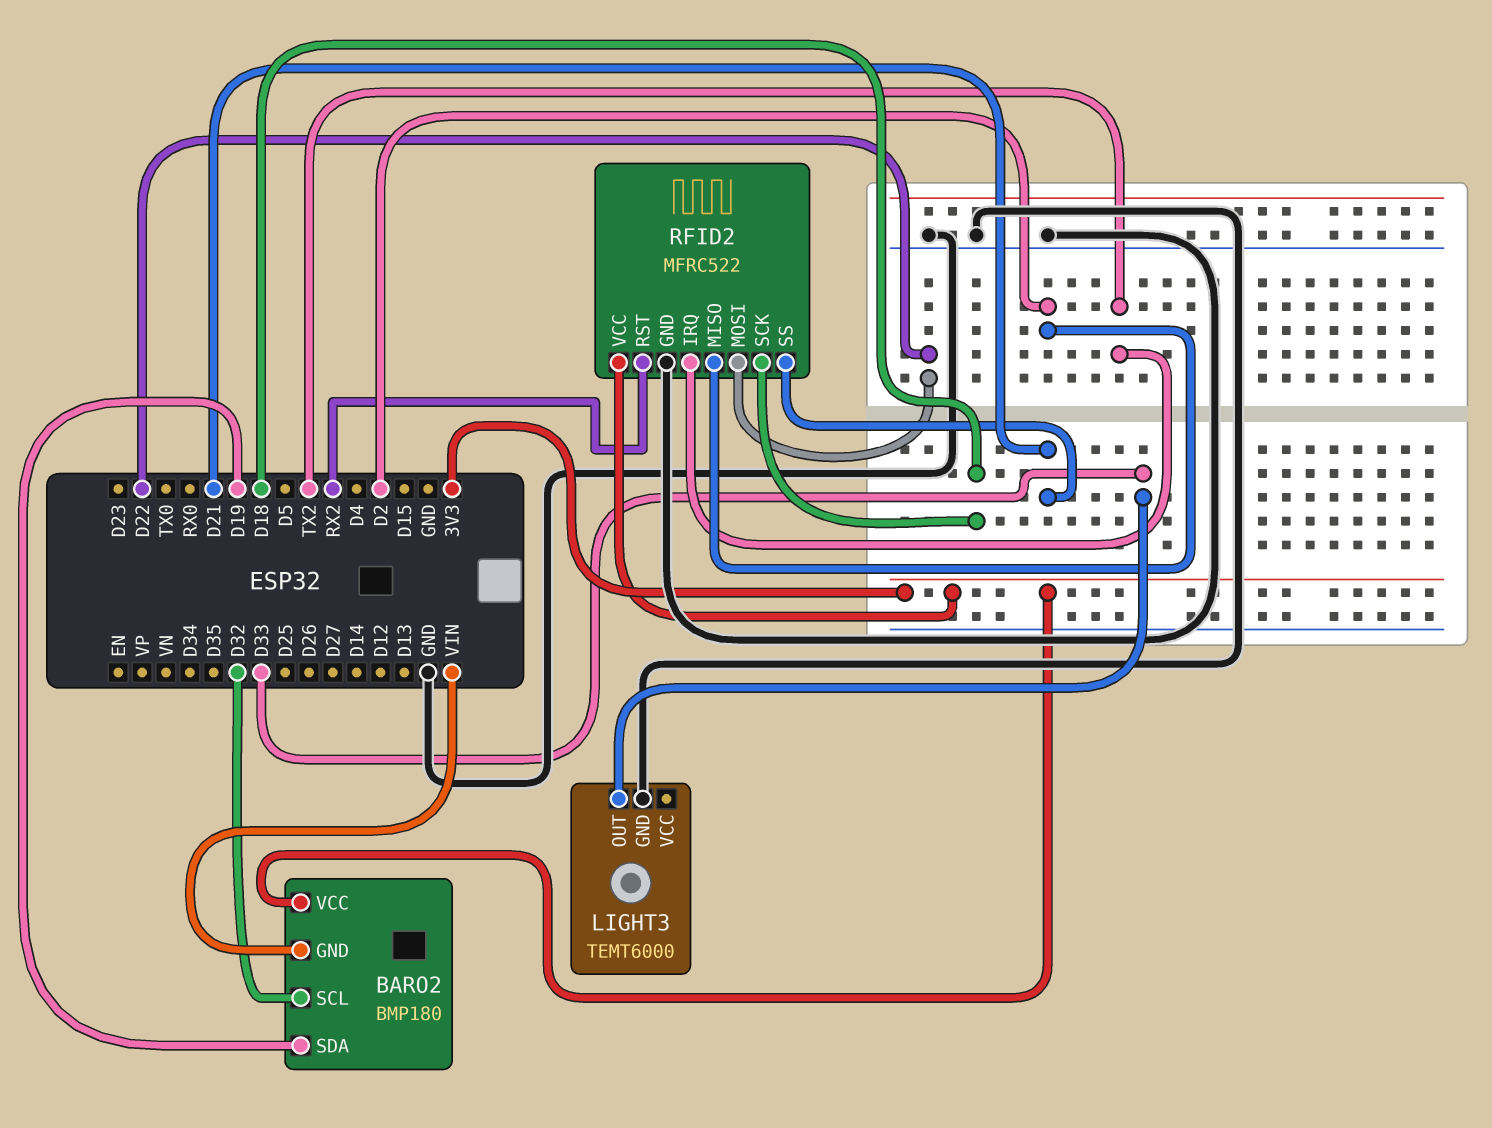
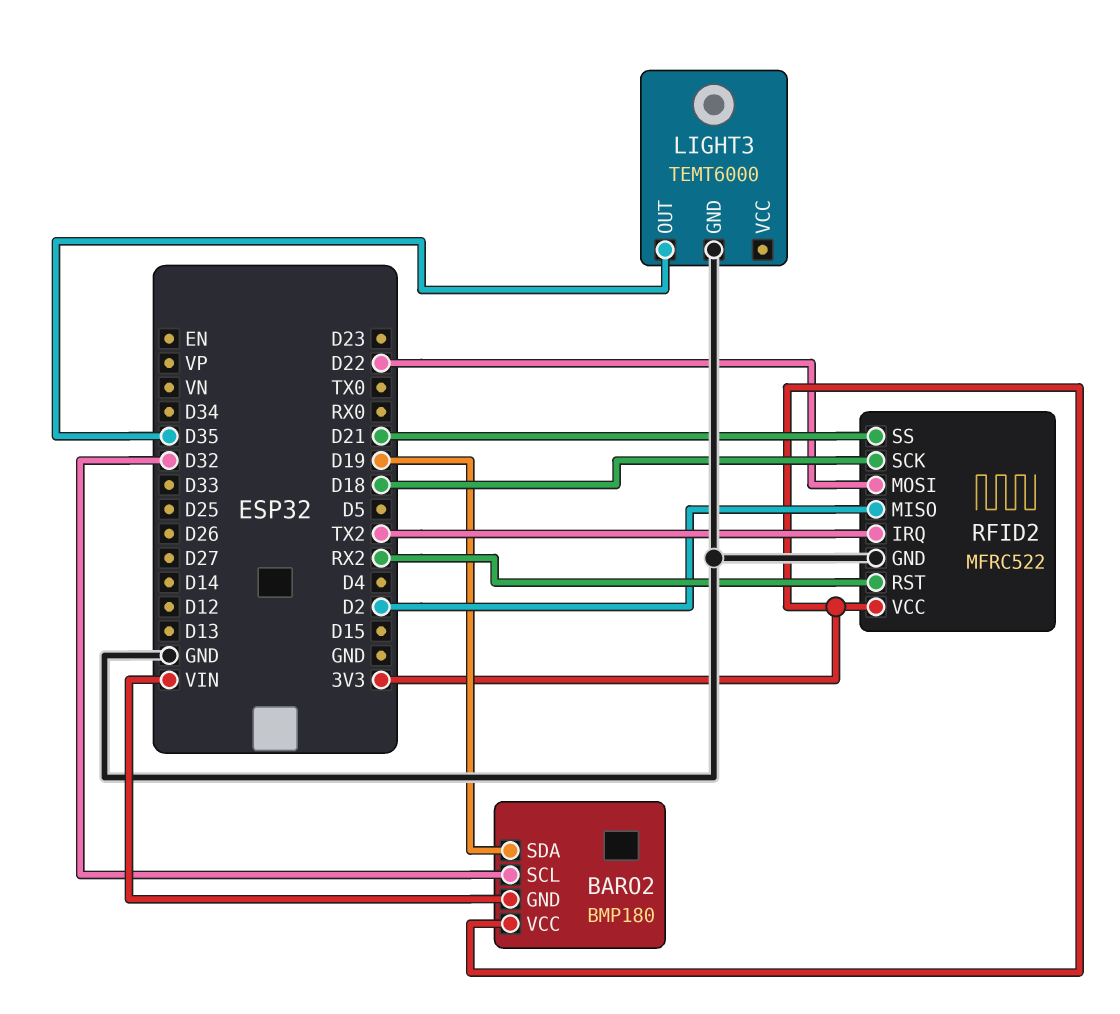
LIGHT3 pin OUT: D33 -> D35

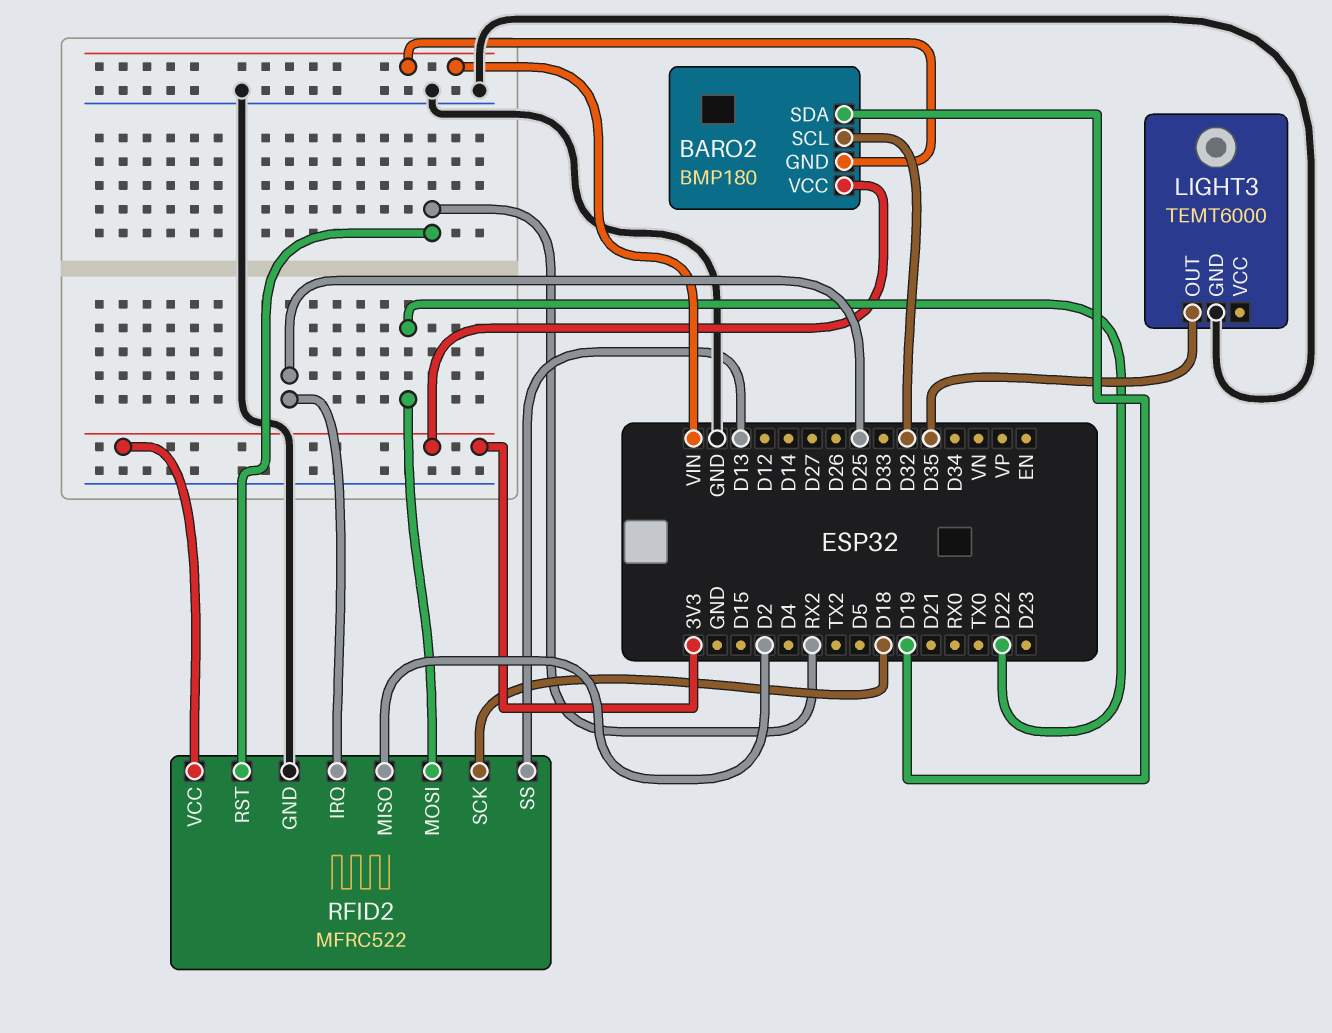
RFID2 pin IRQ: TX2 -> D25
RFID2 pin SS: D21 -> D13

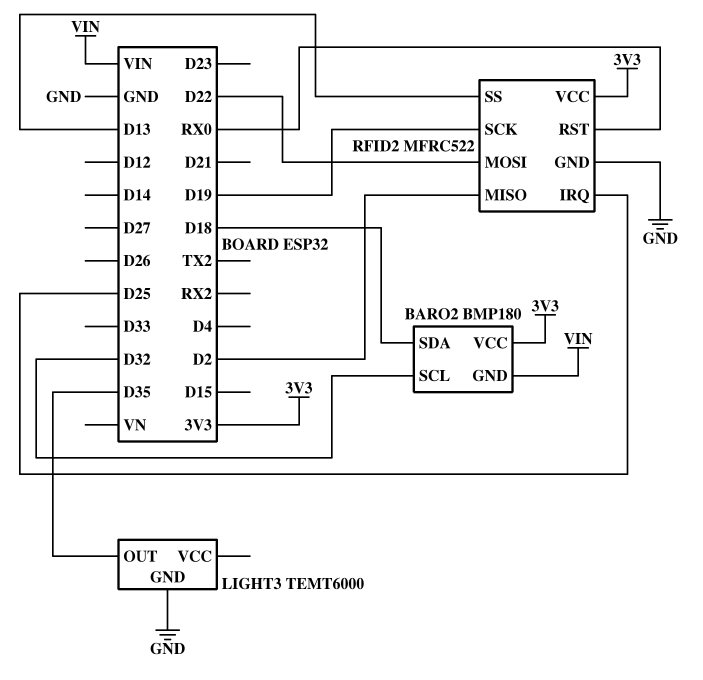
BARO2 pin SDA: D19 -> D18
RFID2 pin RST: RX2 -> RX0
RFID2 pin SCK: D18 -> D19

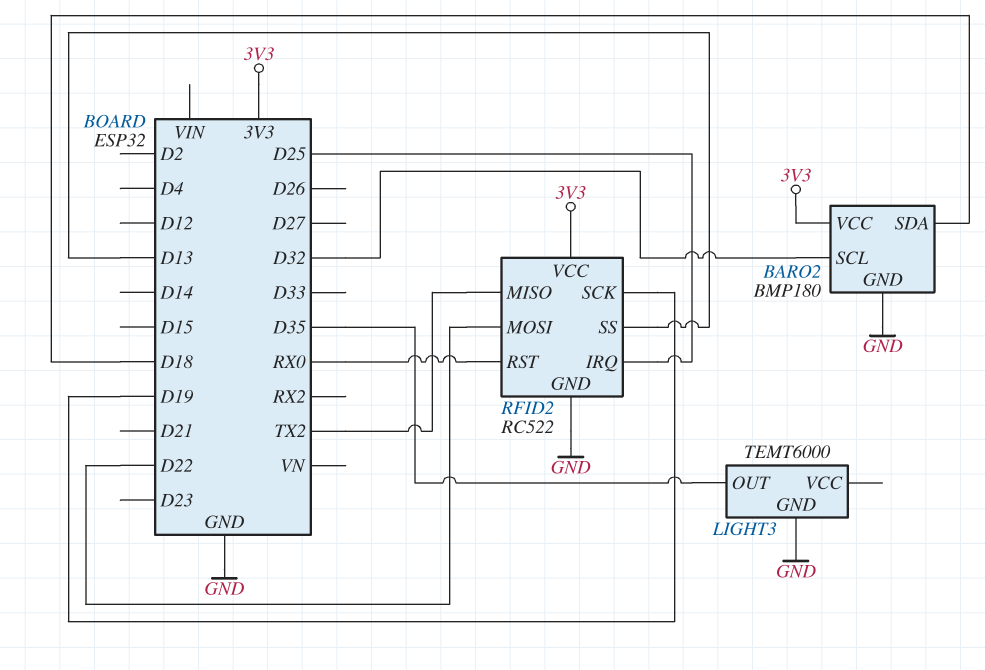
BARO2 pin GND: VIN -> GND
RFID2: MFRC522 -> RC522
RFID2 pin MISO: D2 -> TX2

